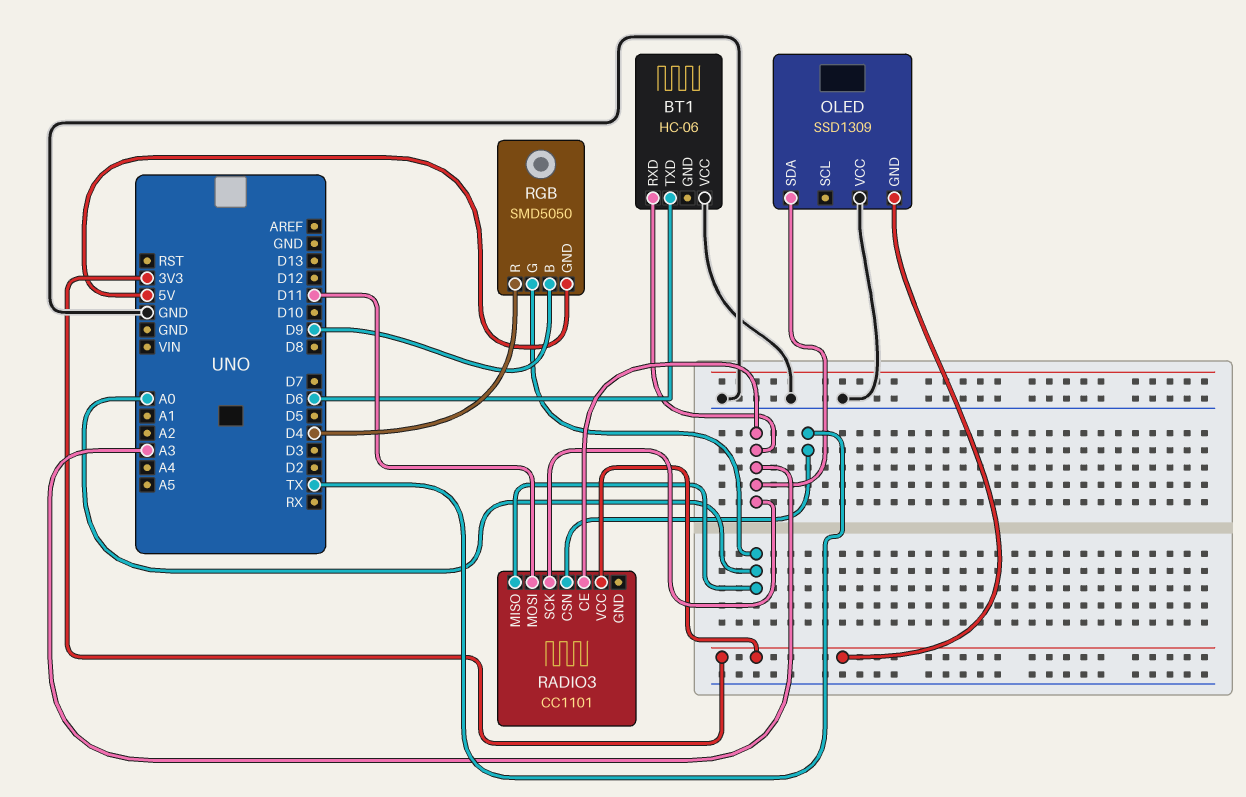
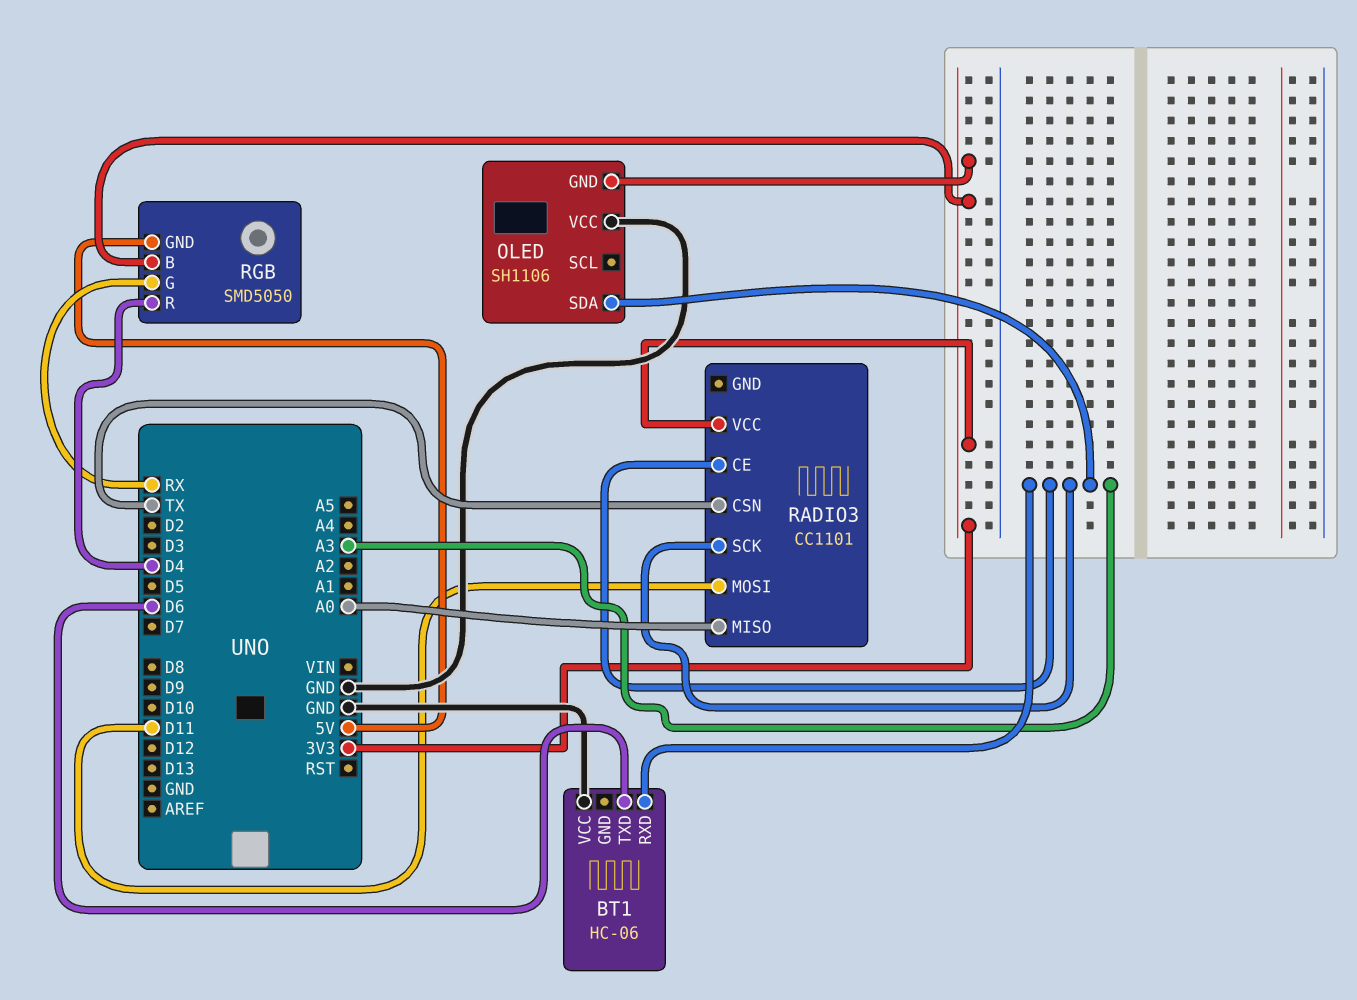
OLED: SSD1309 -> SH1106
RGB pin B: D9 -> 3V3
RGB pin G: A0 -> RX

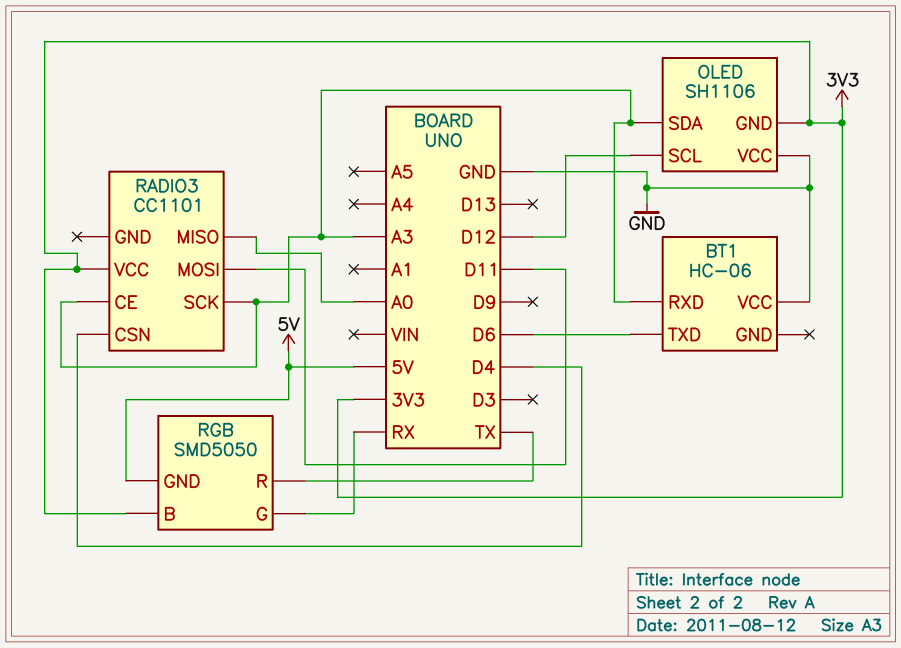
OLED pin SCL: none -> D12
RADIO3 pin CSN: TX -> D4
RGB pin R: D4 -> TX

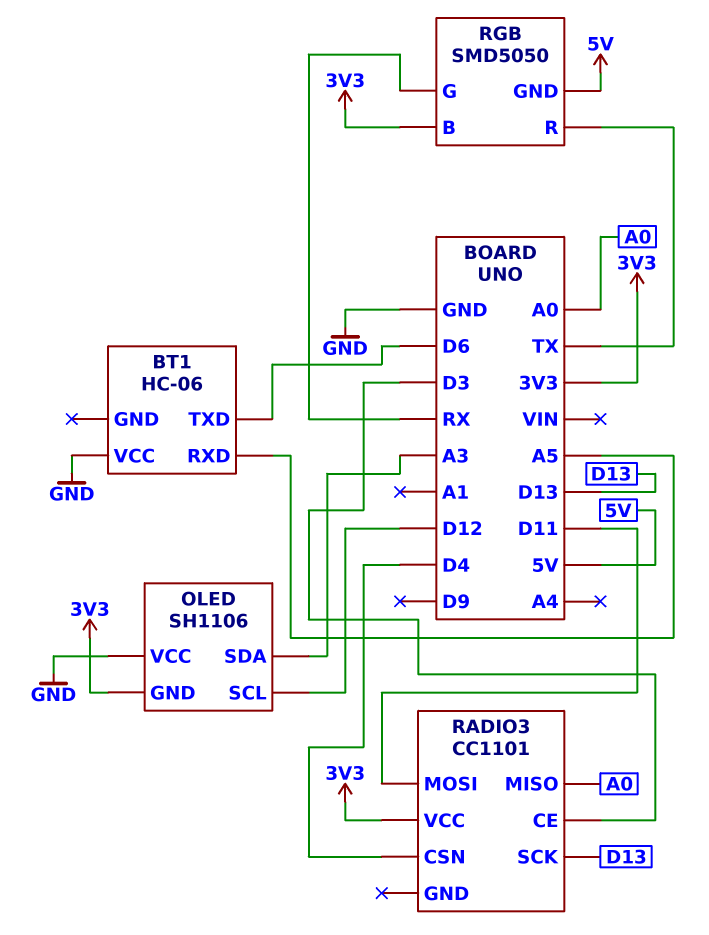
BT1 pin RXD: A3 -> A5
RADIO3 pin CE: A3 -> D3
RADIO3 pin SCK: A3 -> D13

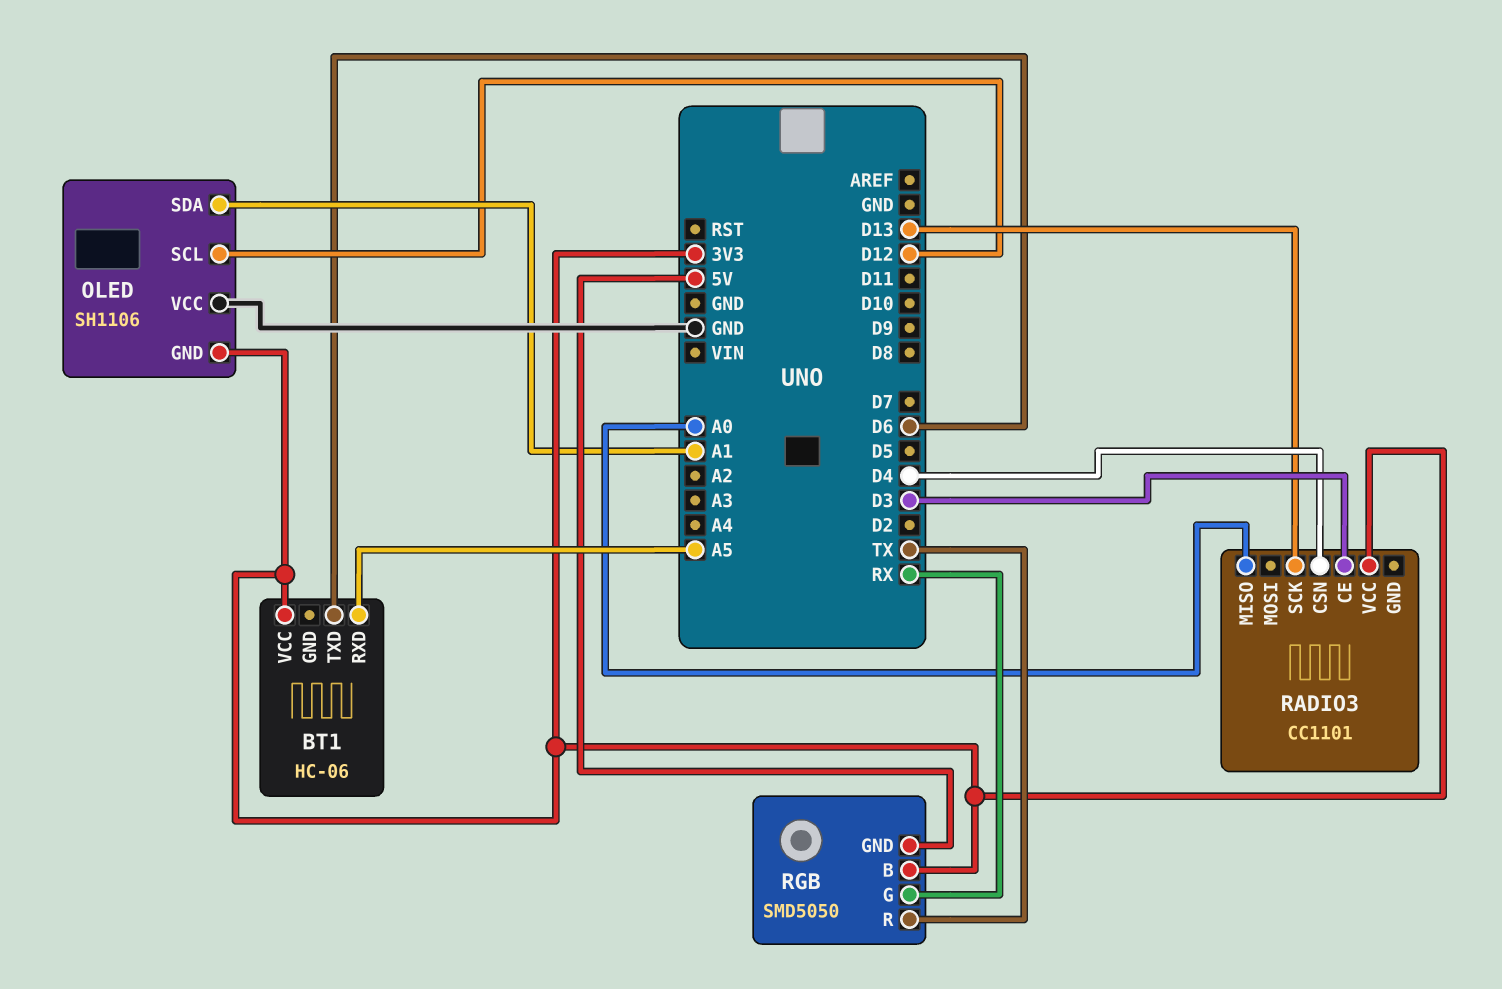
BT1 pin VCC: GND -> 3V3
OLED pin SDA: A3 -> A1
RADIO3 pin MOSI: D11 -> none

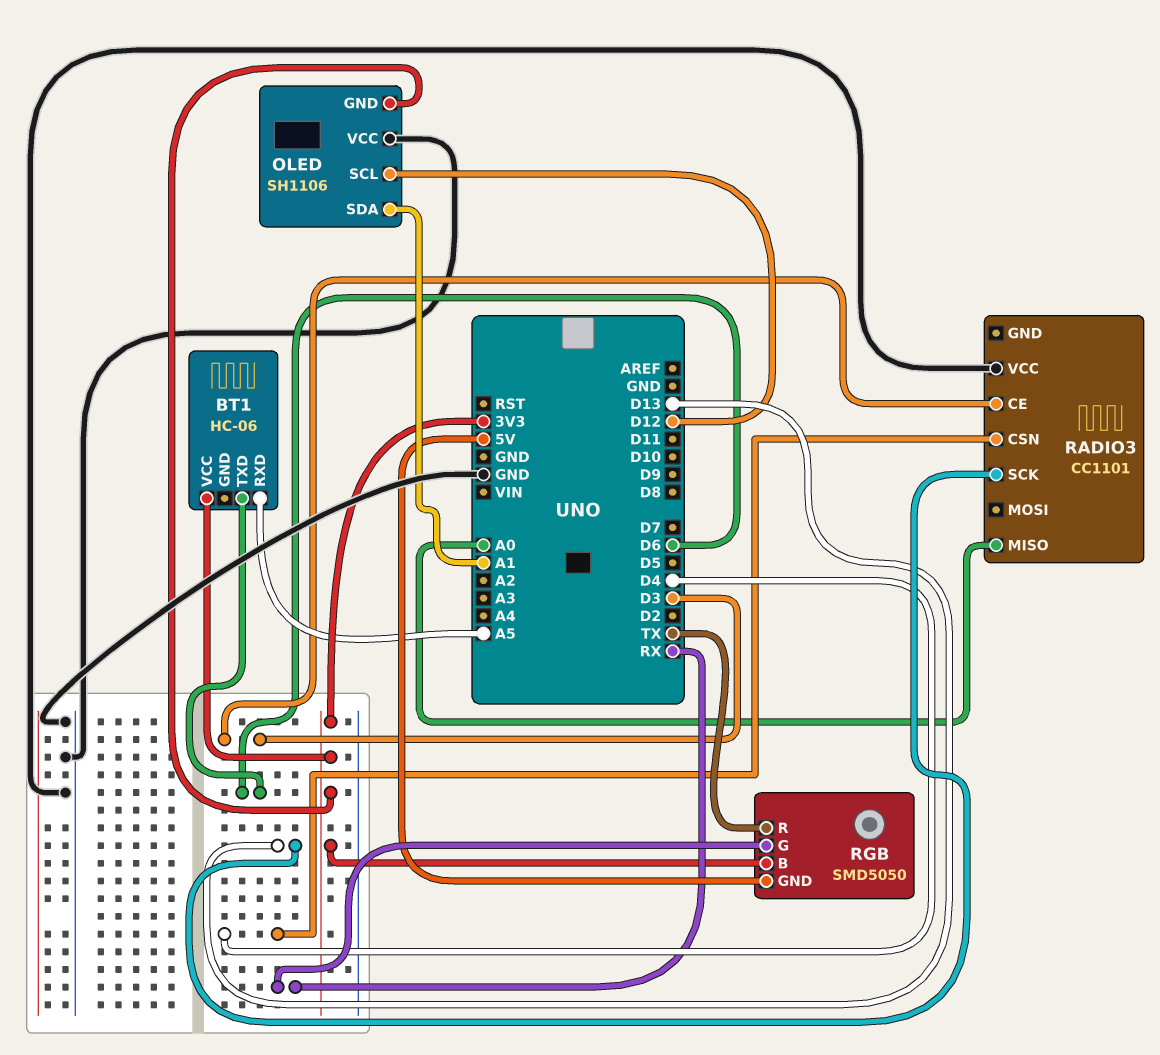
RADIO3 pin VCC: 3V3 -> GND

